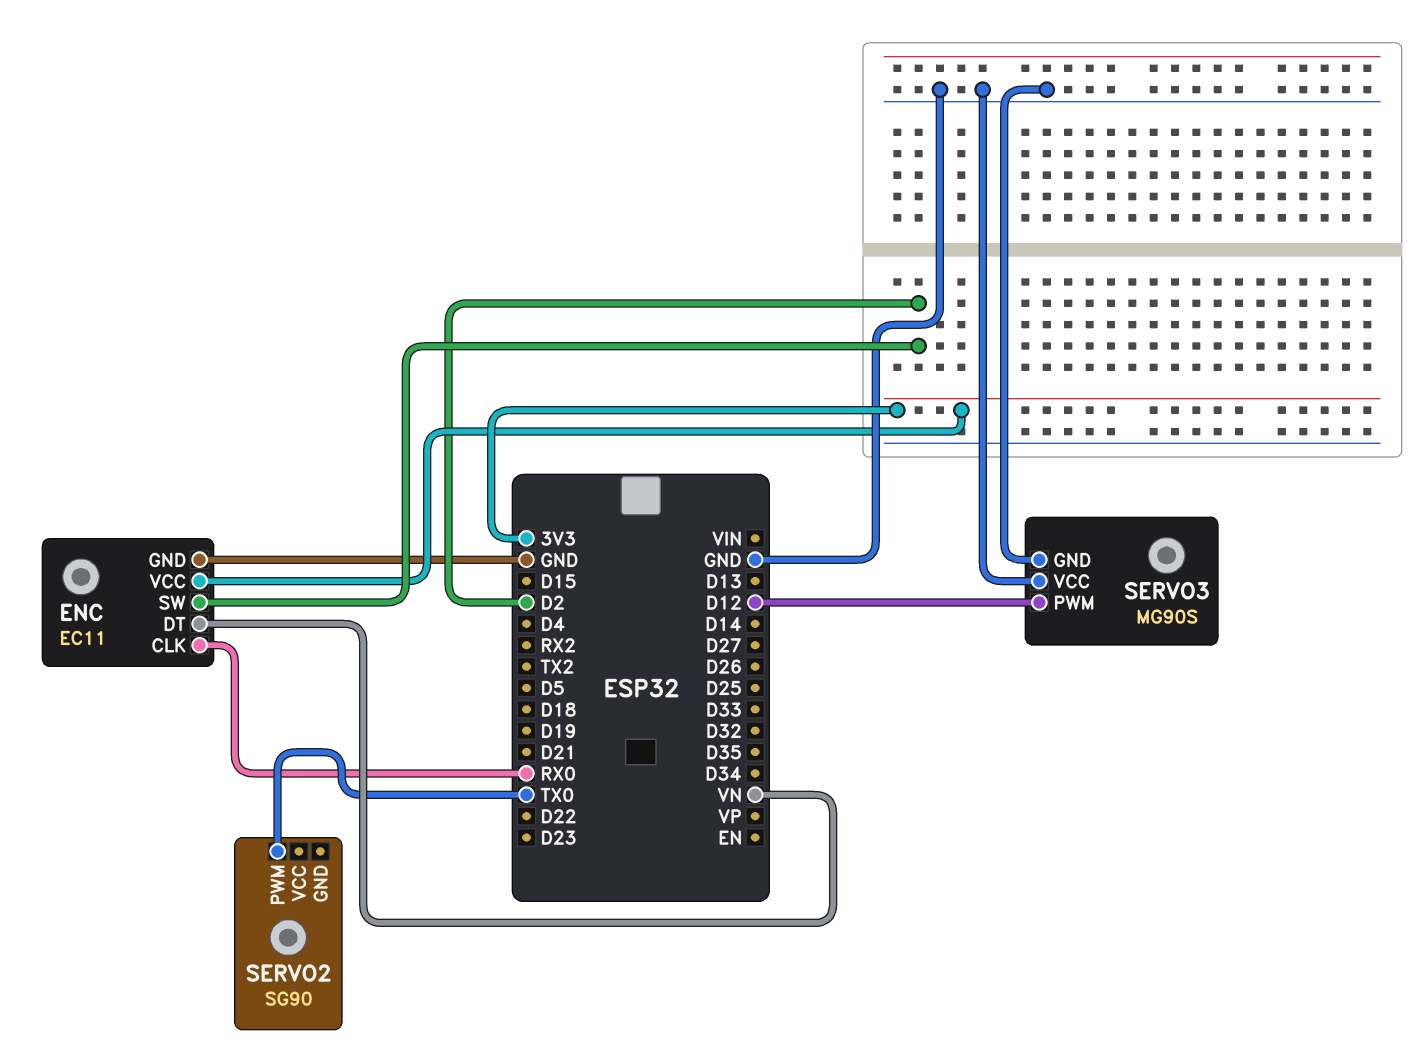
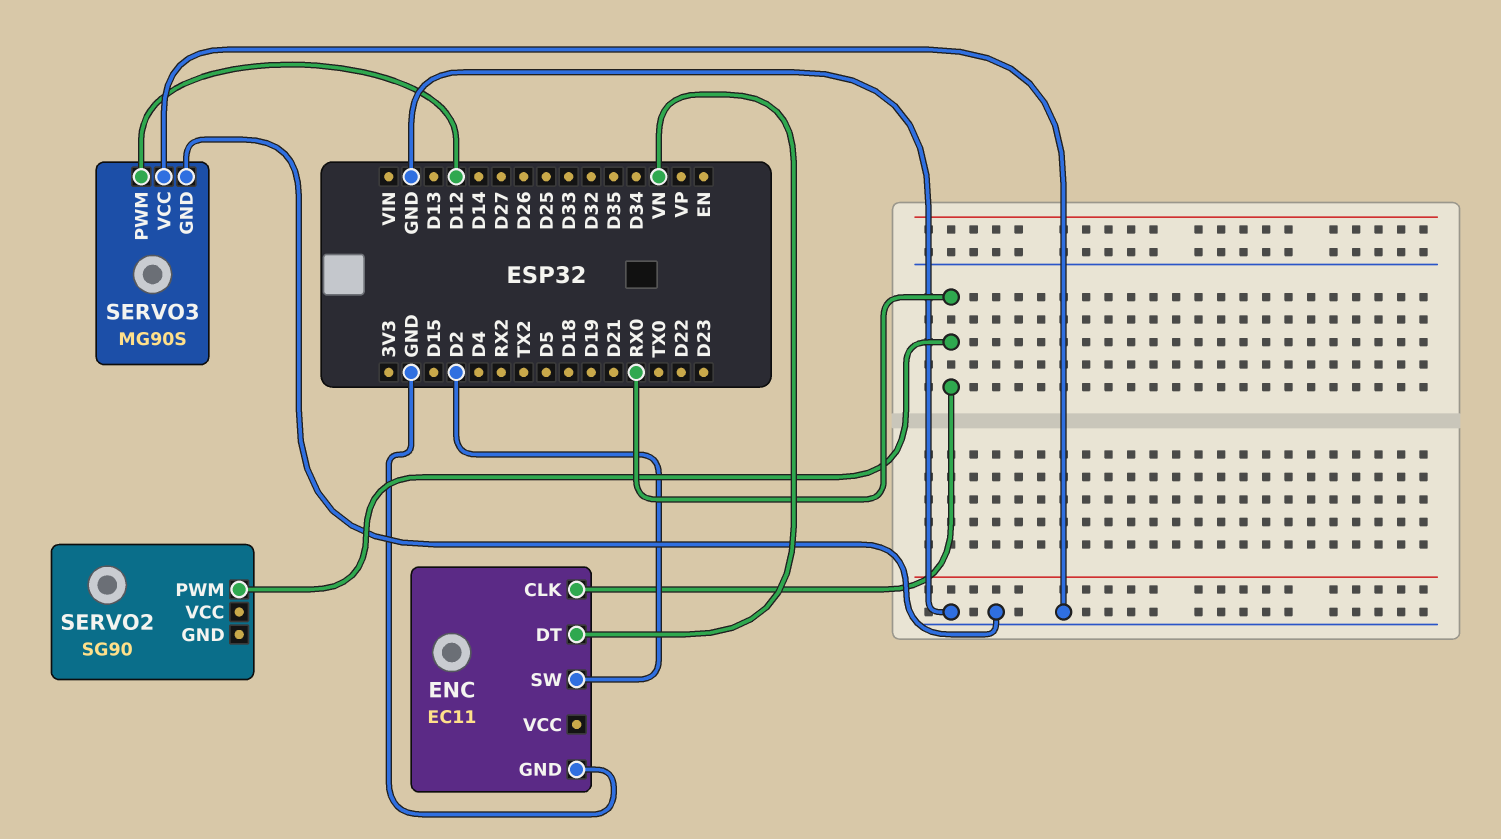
ENC pin VCC: 3V3 -> none
SERVO2 pin PWM: TX0 -> RX0

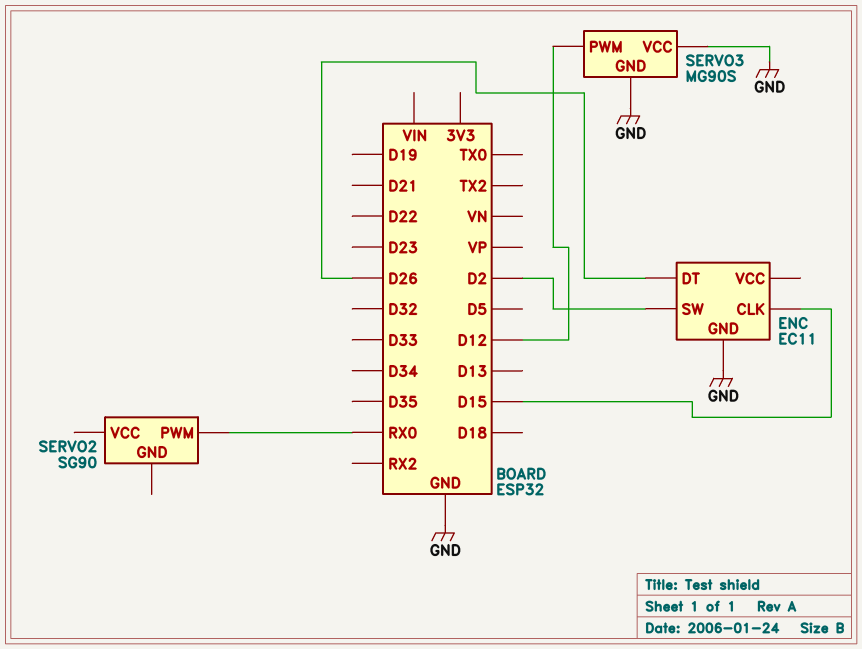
ENC pin CLK: RX0 -> D15
ENC pin DT: VN -> D26

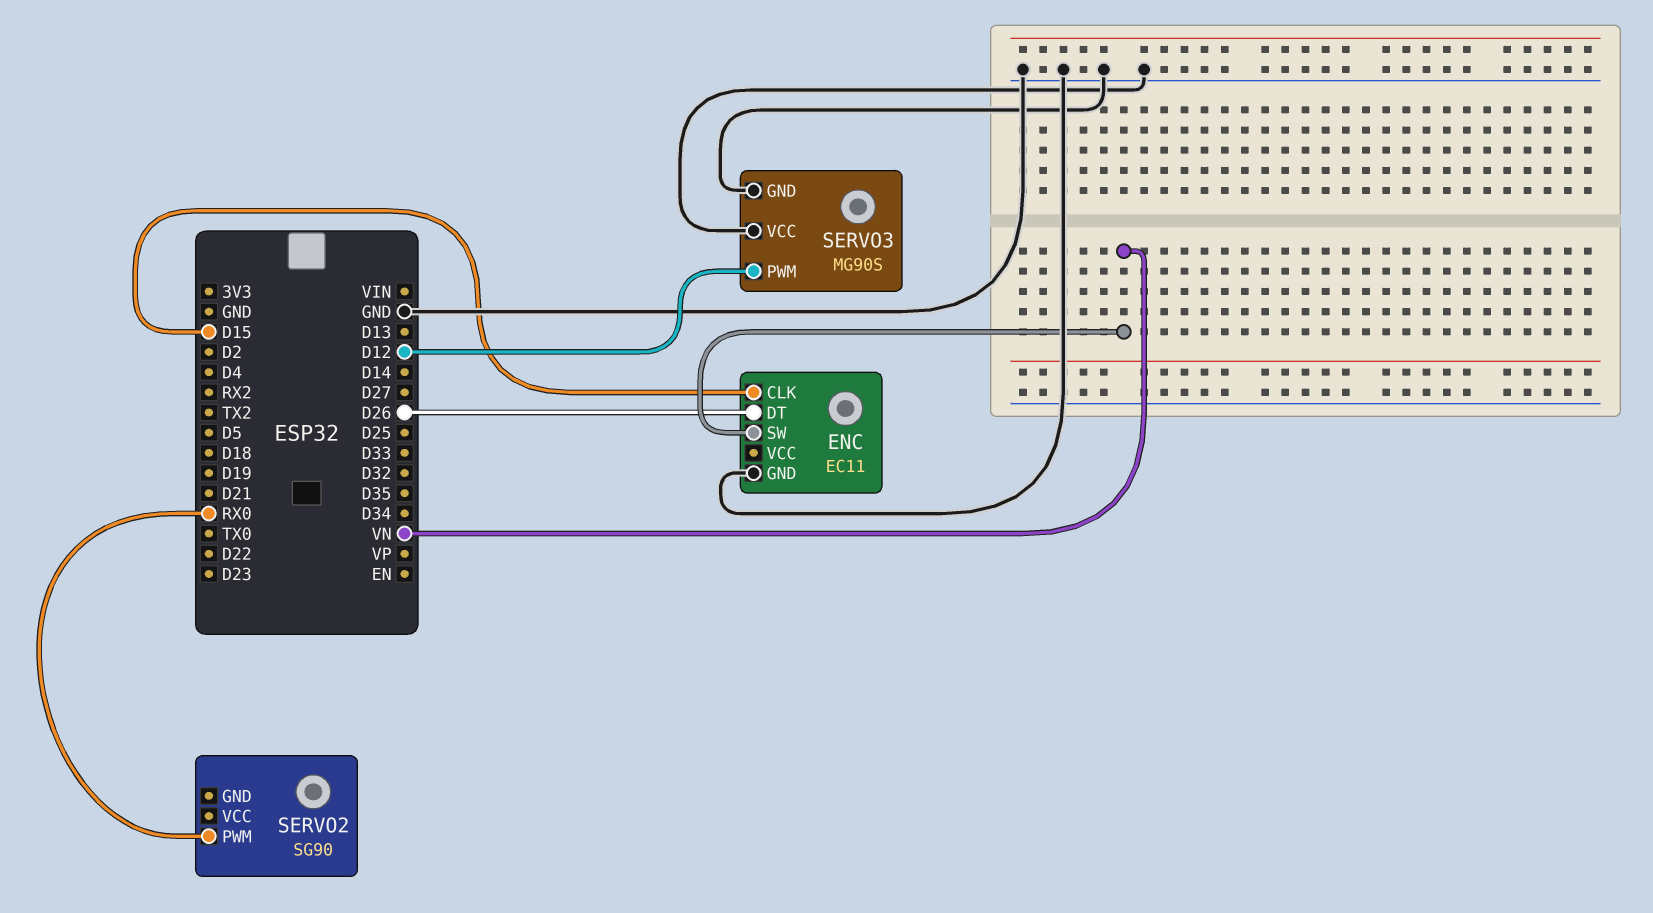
ENC pin SW: D2 -> VN

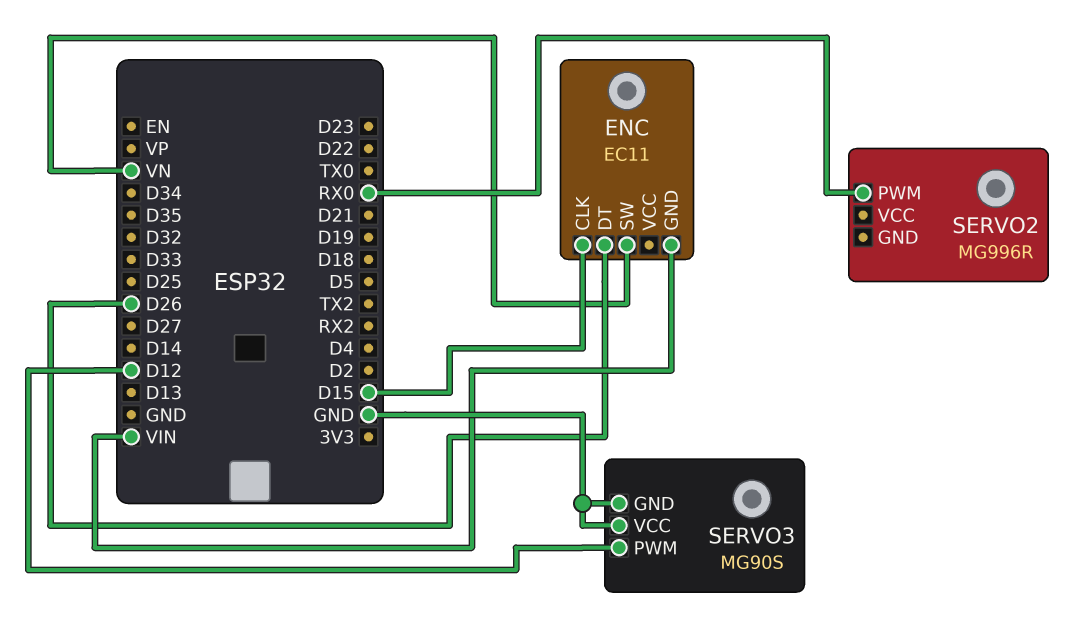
ENC pin GND: GND -> VIN
SERVO2: SG90 -> MG996R

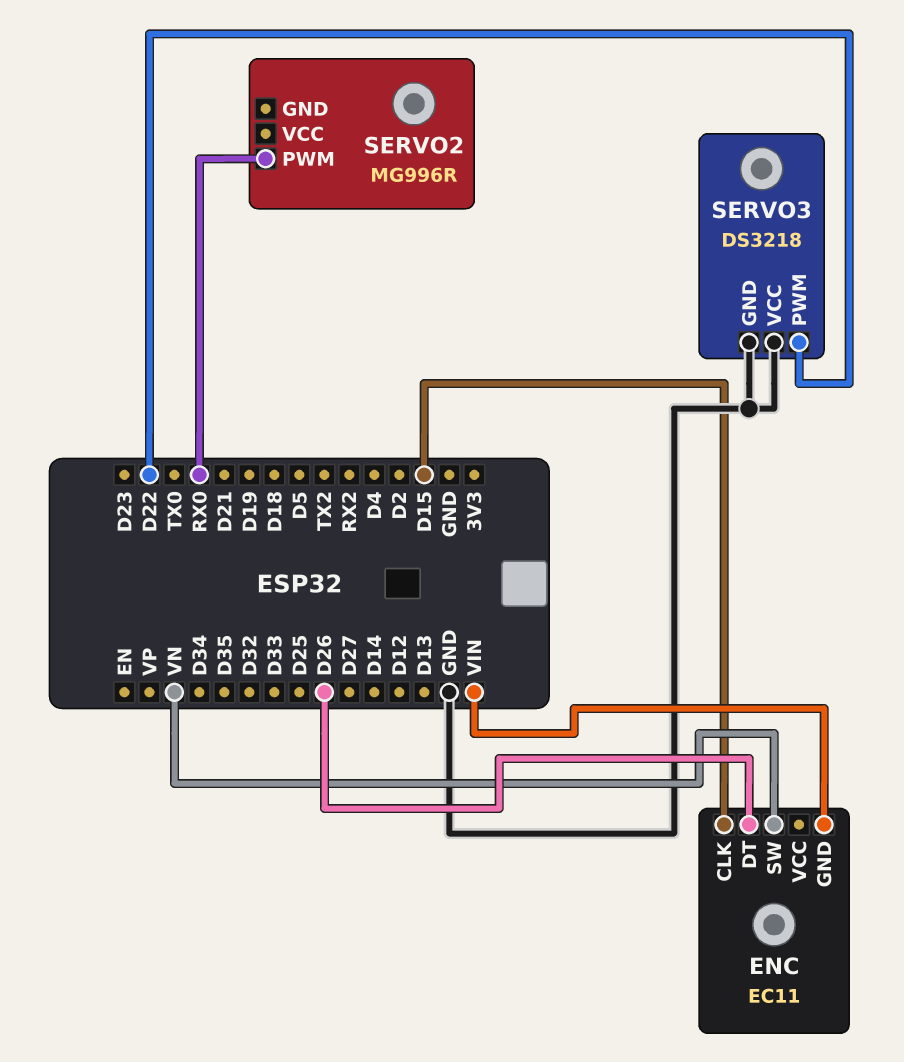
SERVO3: MG90S -> DS3218
SERVO3 pin PWM: D12 -> D22

